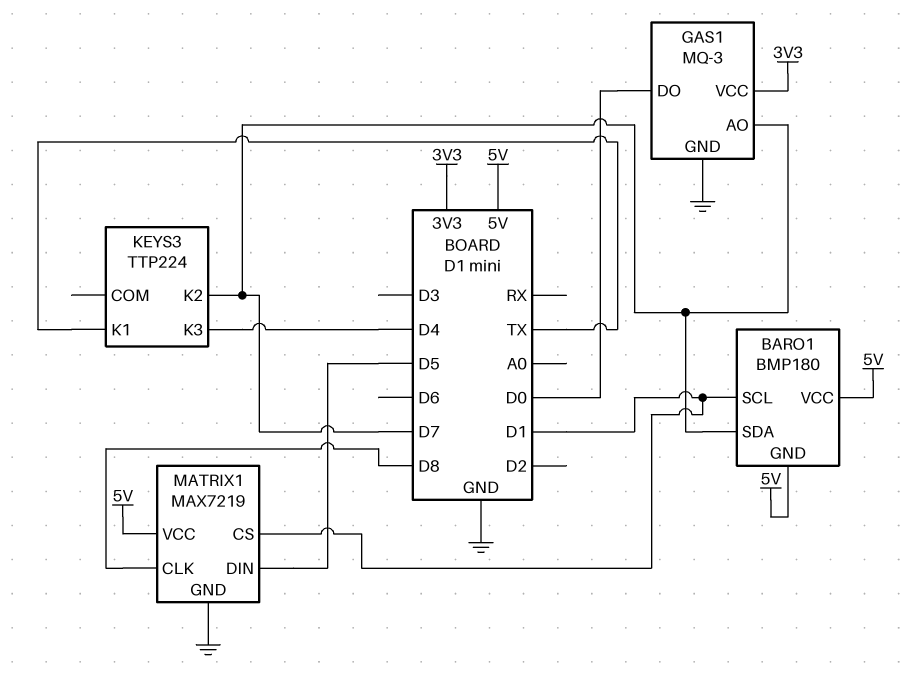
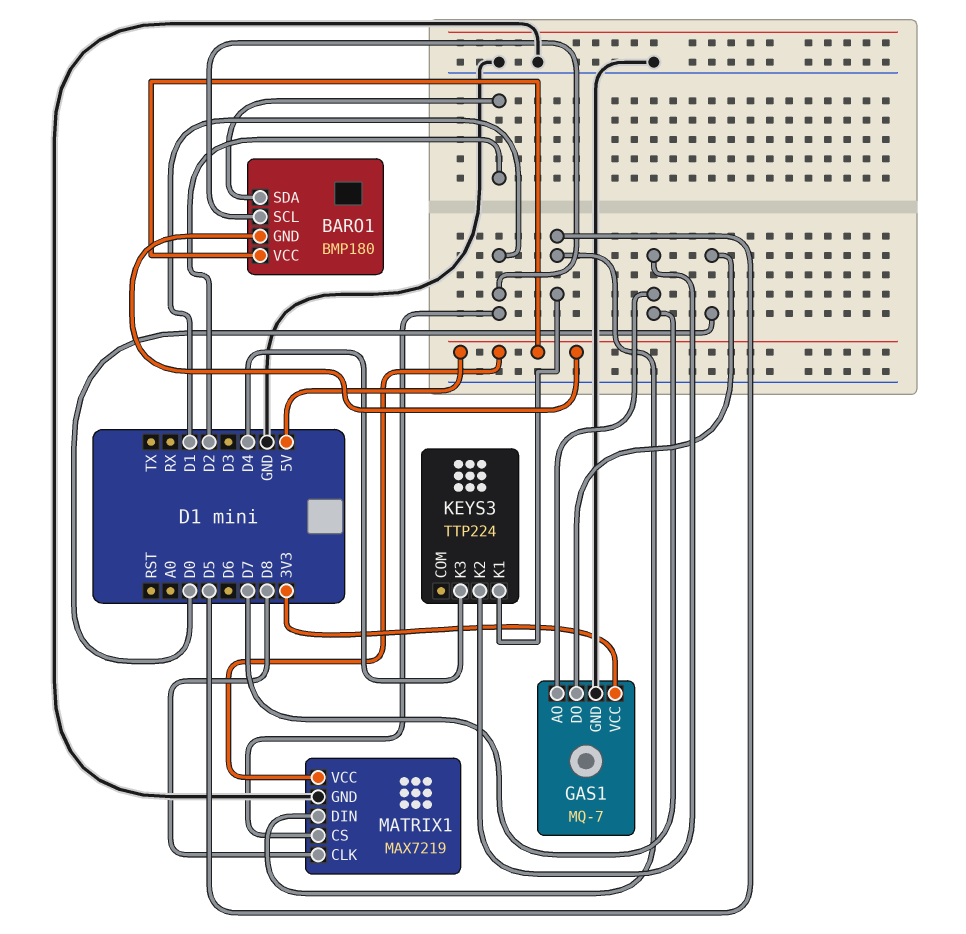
BARO1 pin SDA: D7 -> D2
GAS1: MQ-3 -> MQ-7
KEYS3 pin K1: TX -> D5

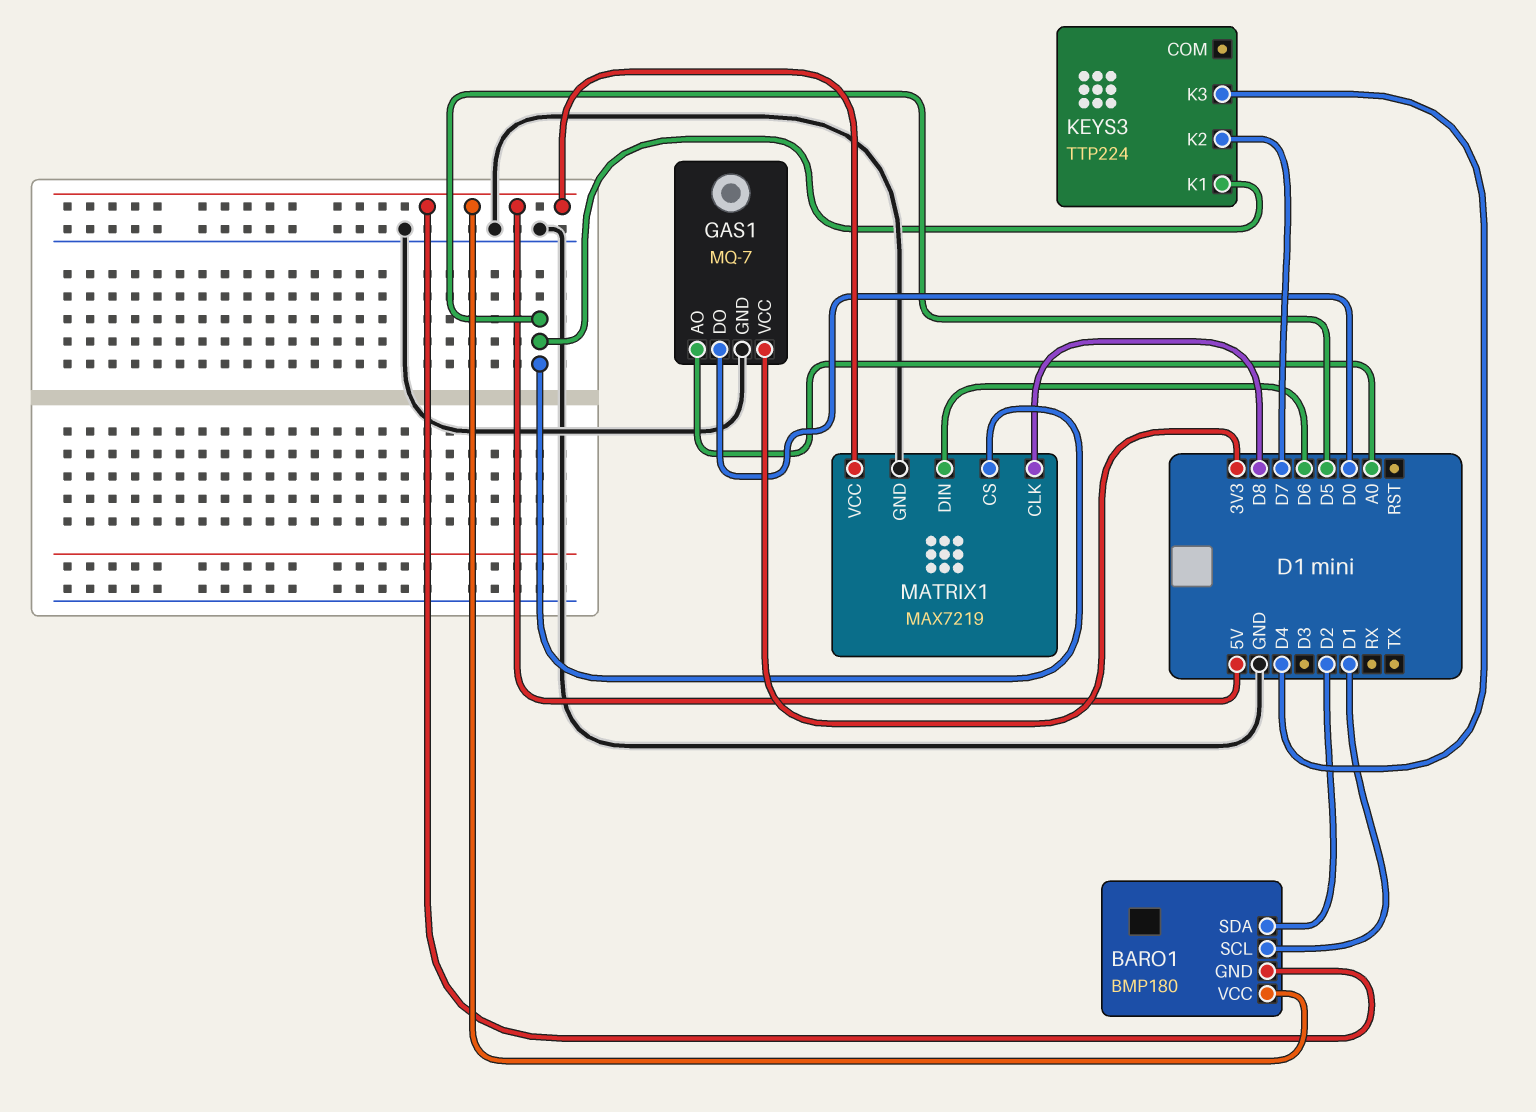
GAS1 pin AO: D7 -> A0
MATRIX1 pin CS: D1 -> D5
MATRIX1 pin DIN: D5 -> D6

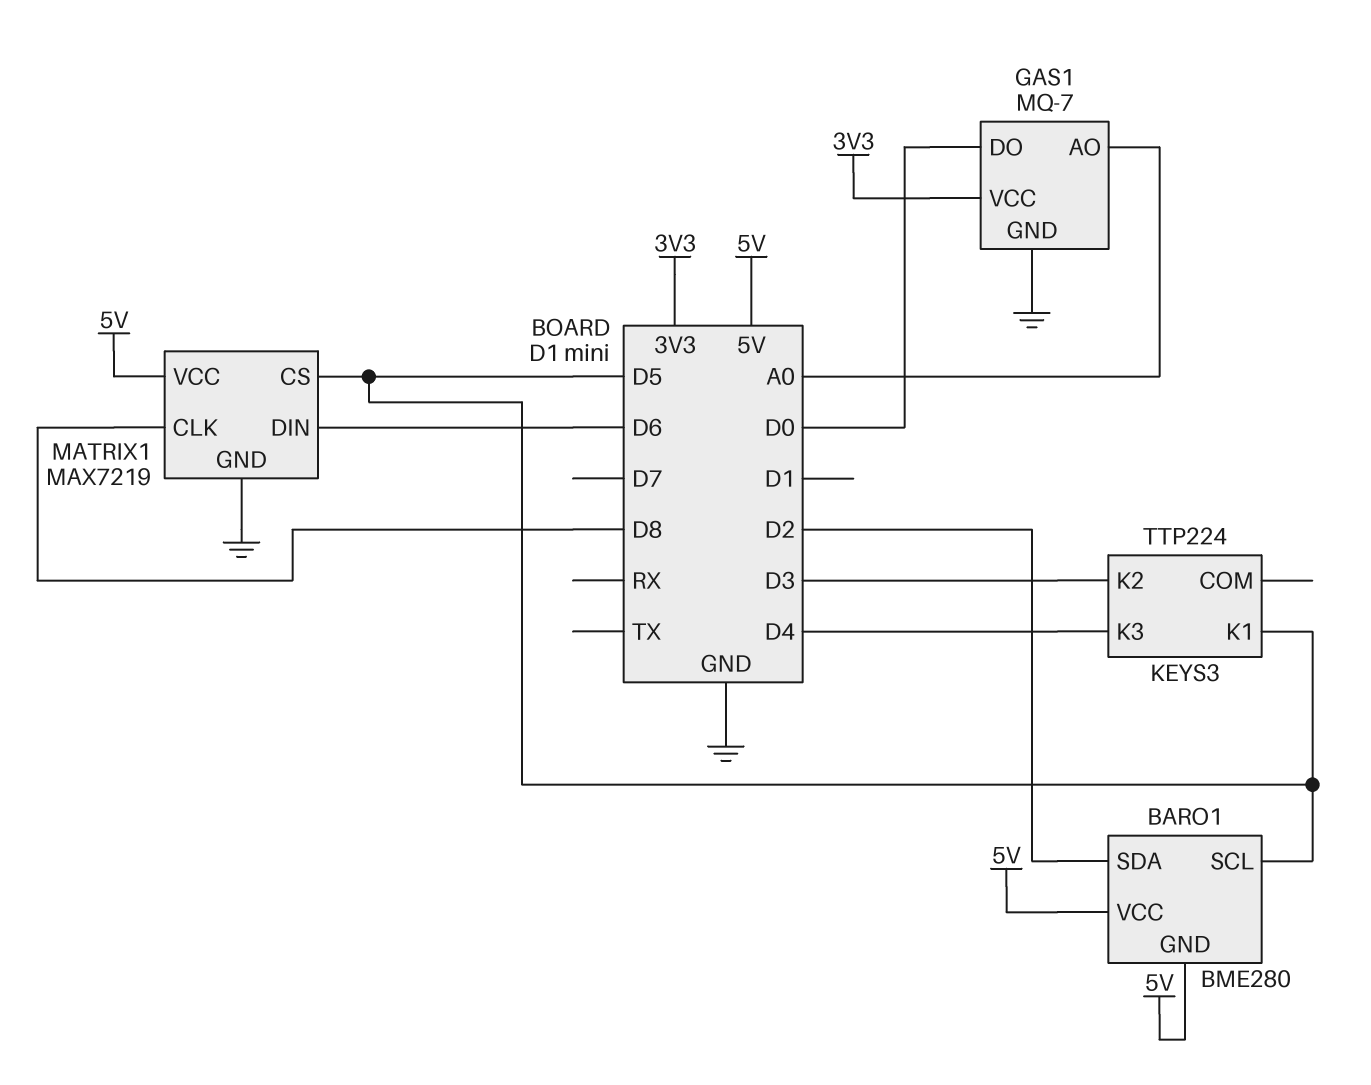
BARO1: BMP180 -> BME280
BARO1 pin SCL: D1 -> D5
KEYS3 pin K2: D7 -> D3

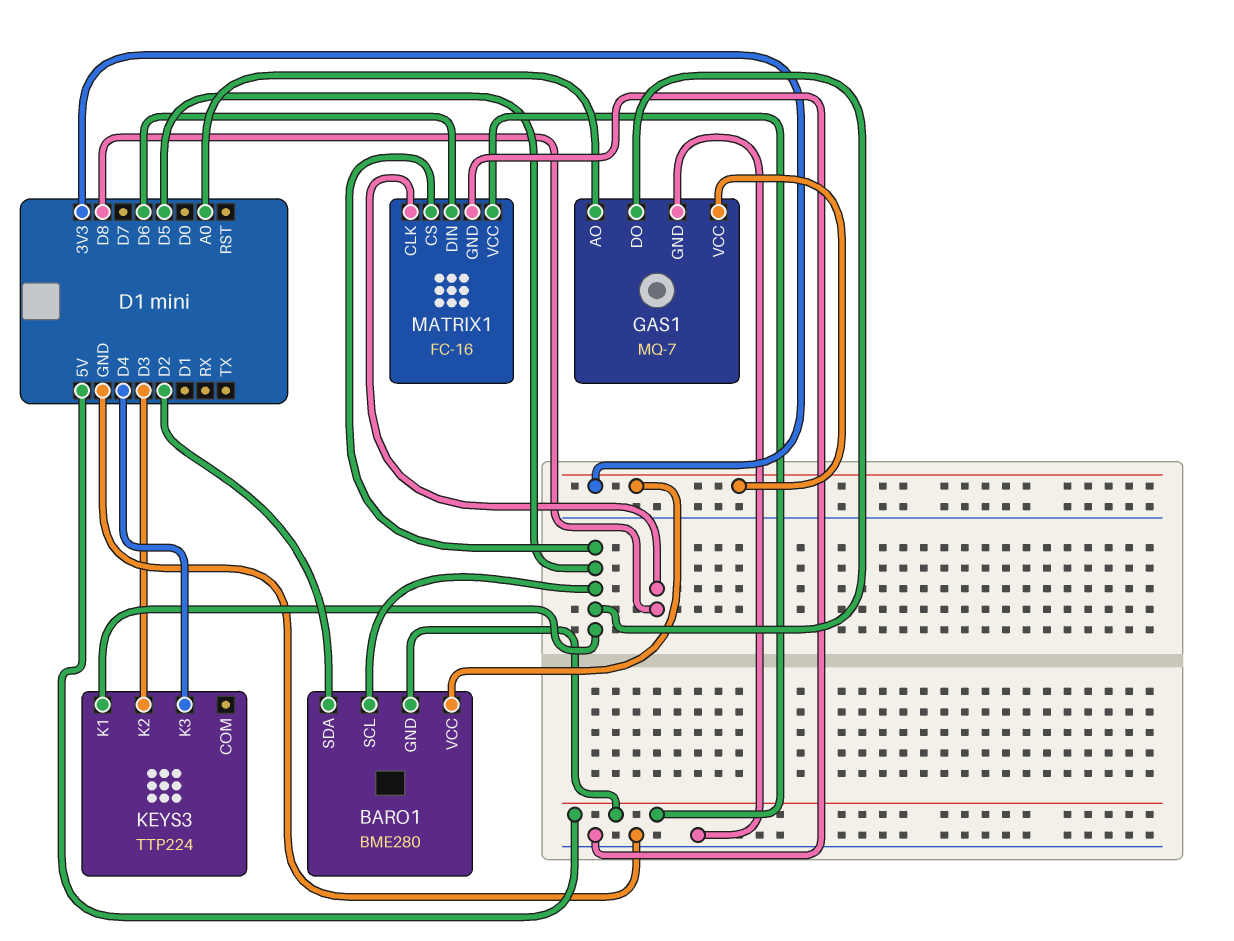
BARO1 pin VCC: 5V -> 3V3
GAS1 pin DO: D0 -> D5
MATRIX1: MAX7219 -> FC-16

